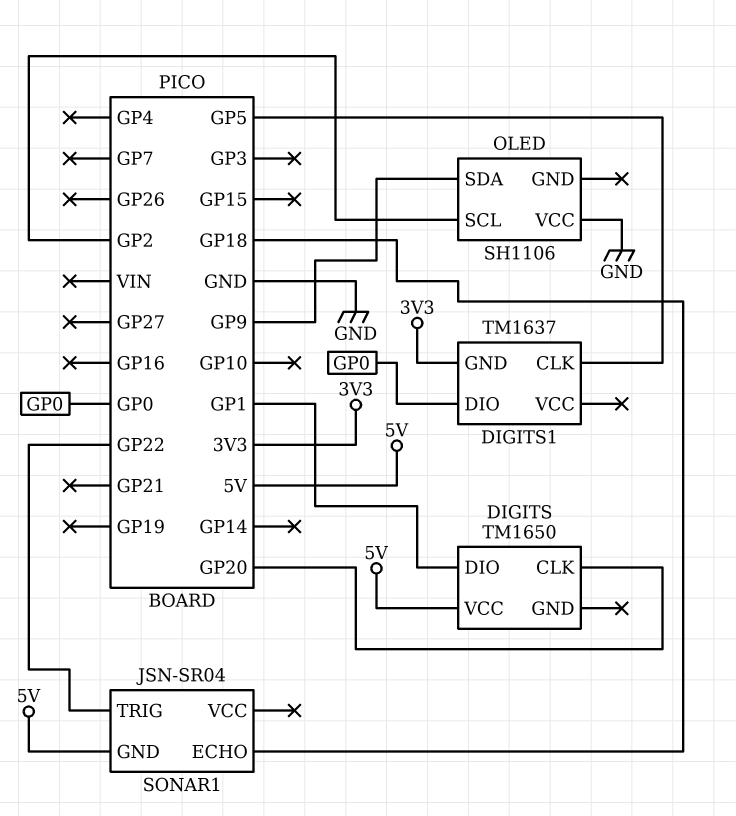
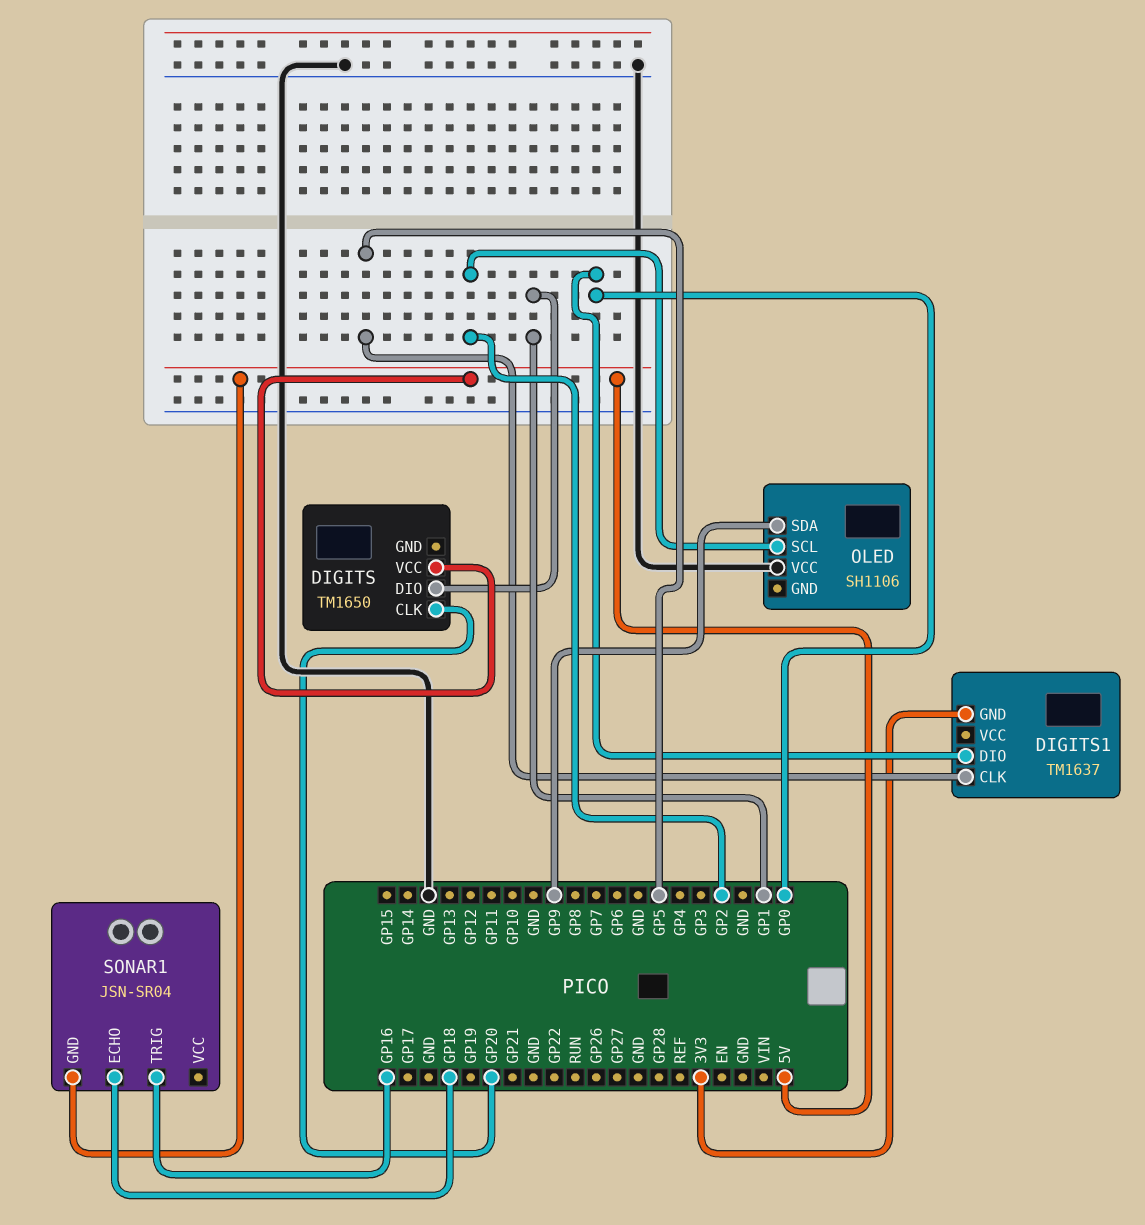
SONAR1 pin TRIG: GP22 -> GP16

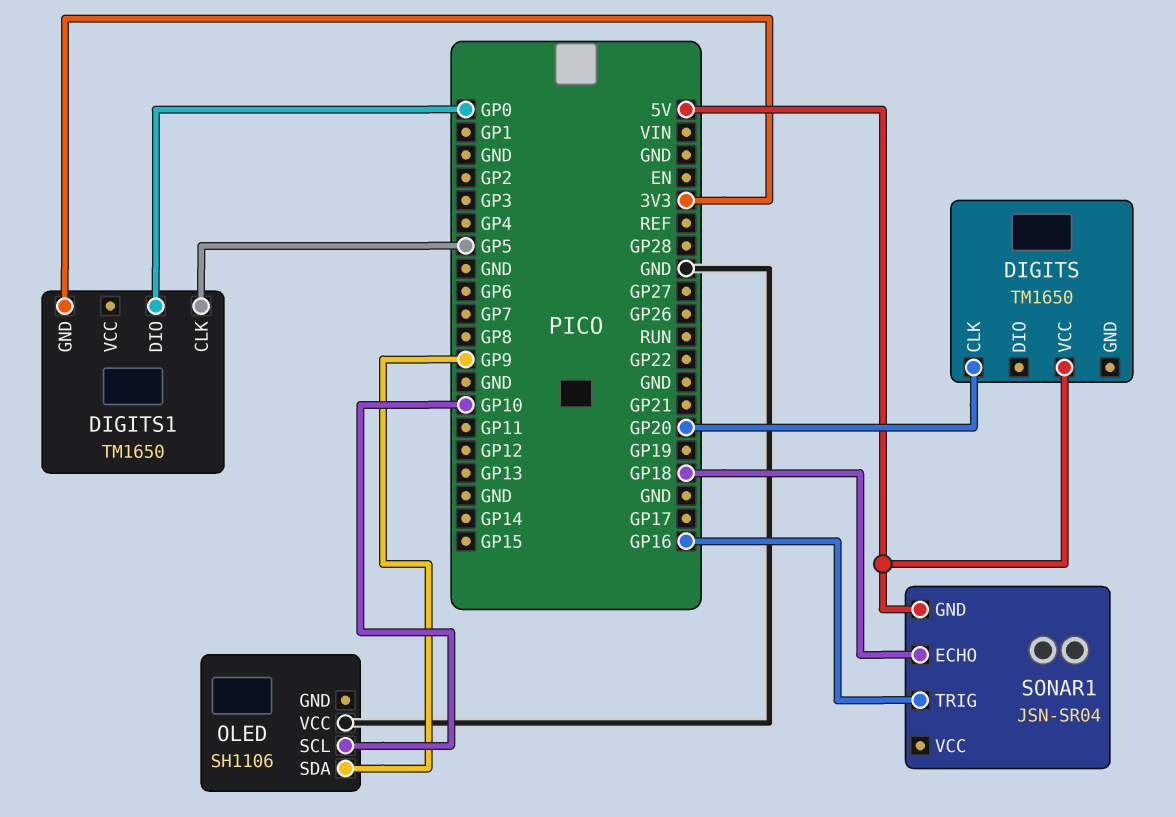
DIGITS pin DIO: GP1 -> none
DIGITS1: TM1637 -> TM1650
OLED pin SCL: GP2 -> GP10

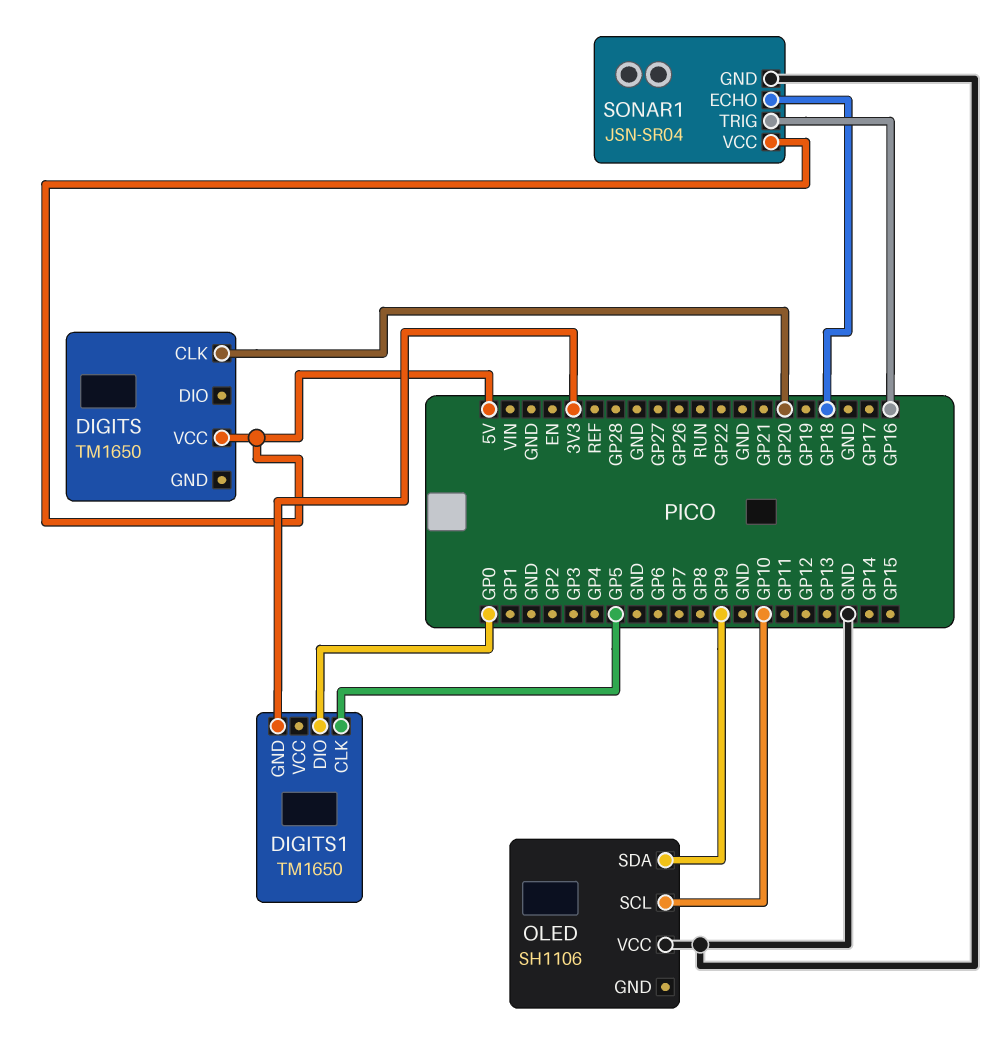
SONAR1 pin GND: 5V -> GND
SONAR1 pin VCC: none -> 5V

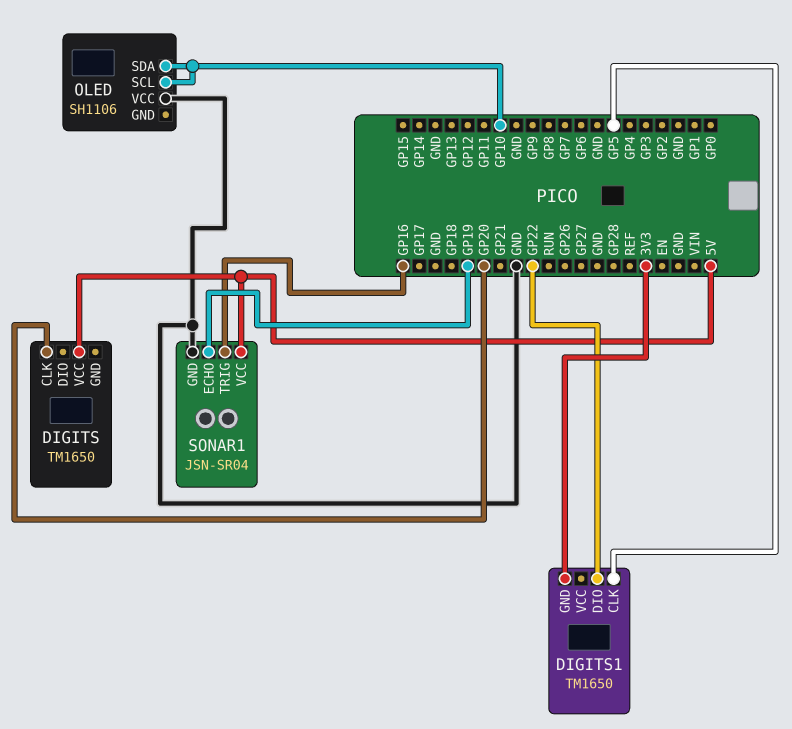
DIGITS1 pin DIO: GP0 -> GP22
OLED pin SDA: GP9 -> GP10
SONAR1 pin ECHO: GP18 -> GP19

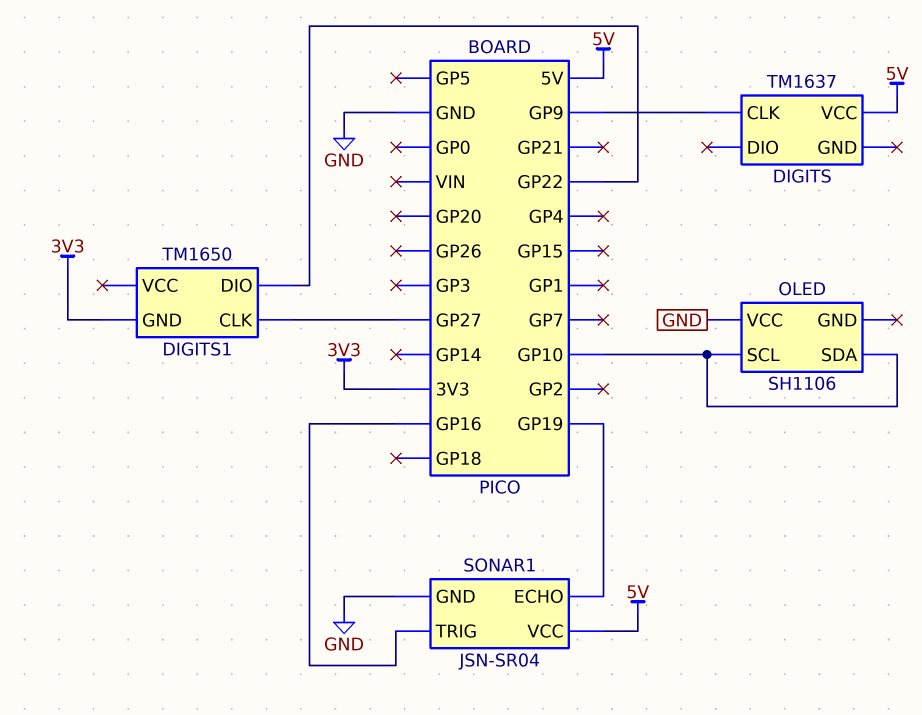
DIGITS: TM1650 -> TM1637
DIGITS pin CLK: GP20 -> GP9
DIGITS1 pin CLK: GP5 -> GP27

